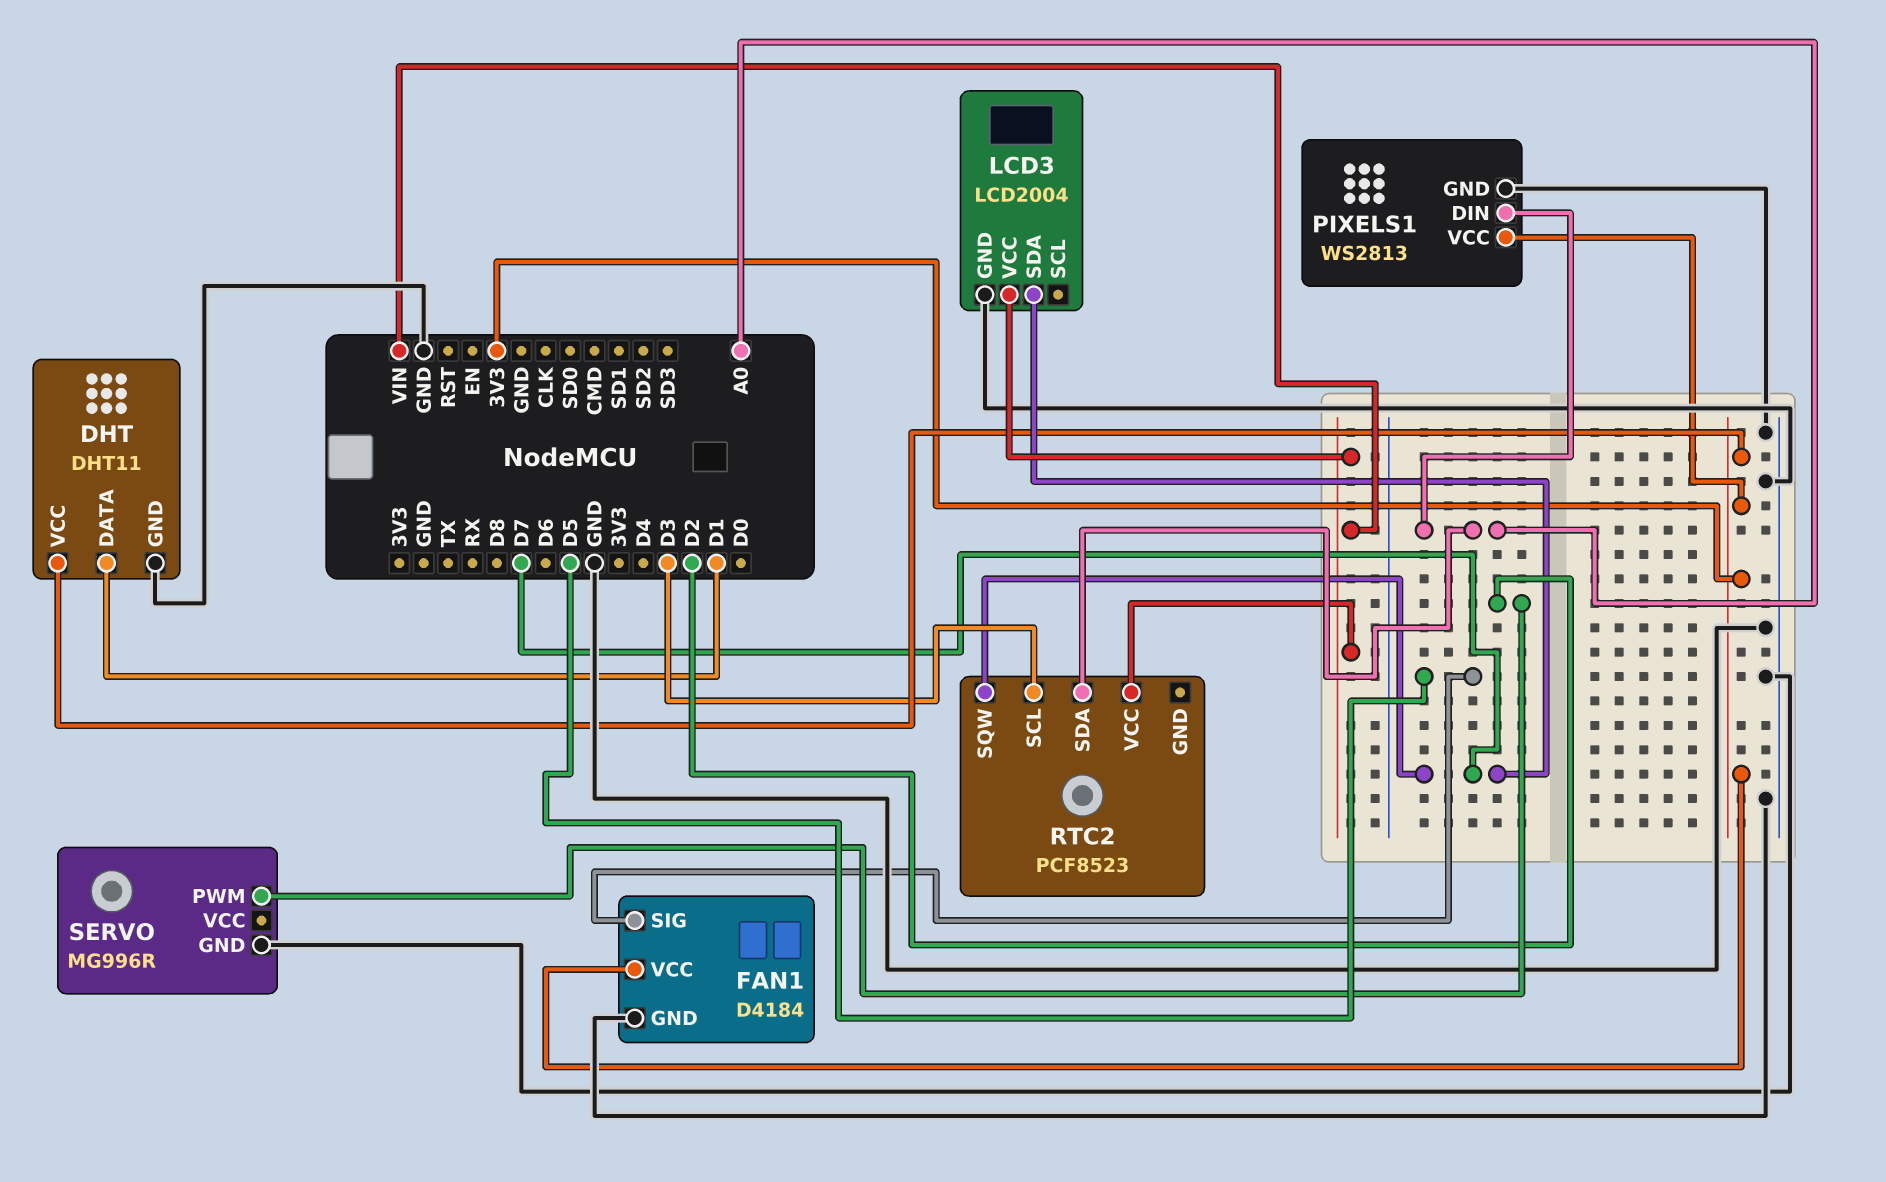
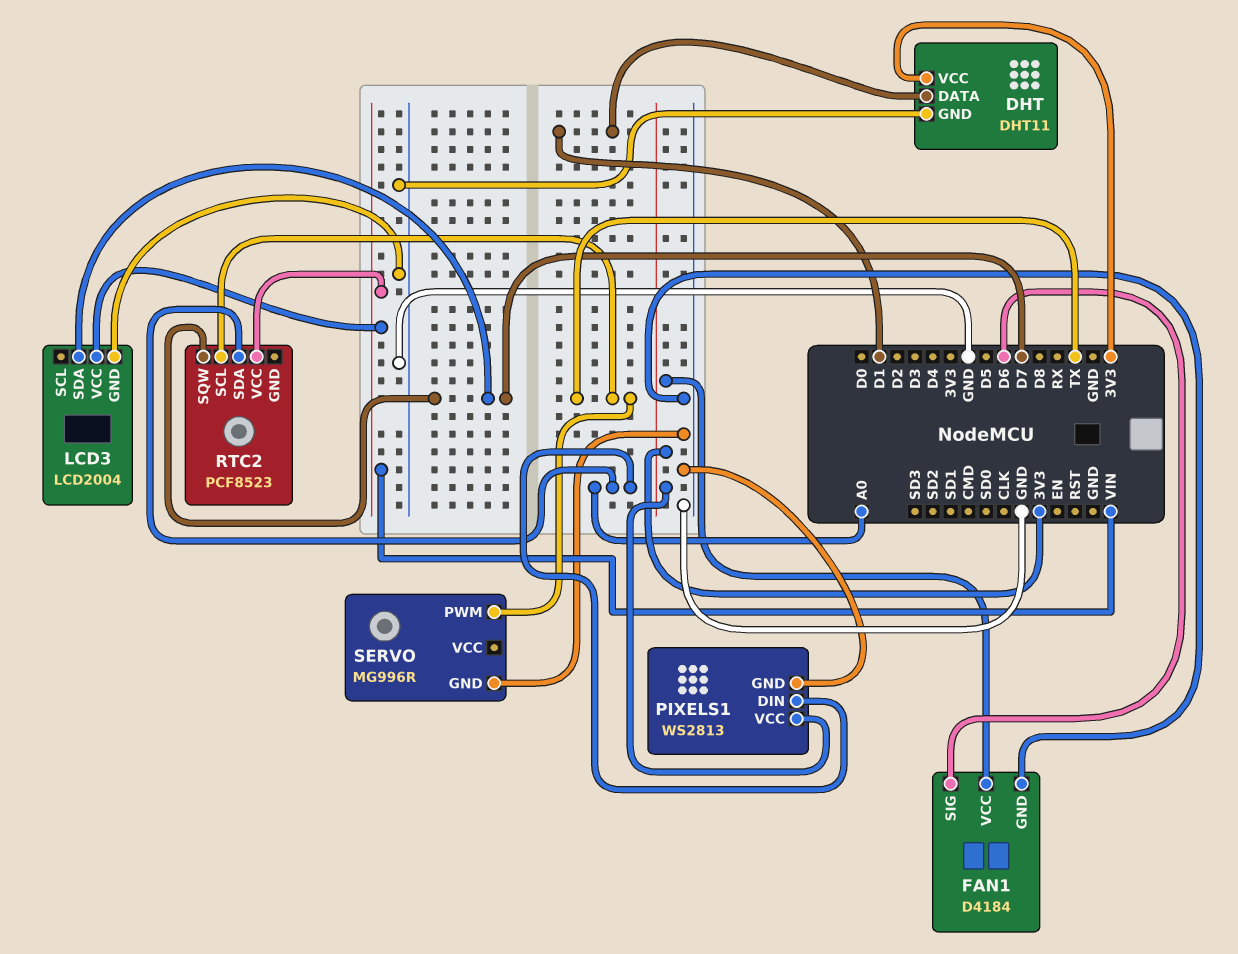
FAN1 pin SIG: D5 -> D6
RTC2 pin SCL: D3 -> TX
SERVO pin PWM: D2 -> TX

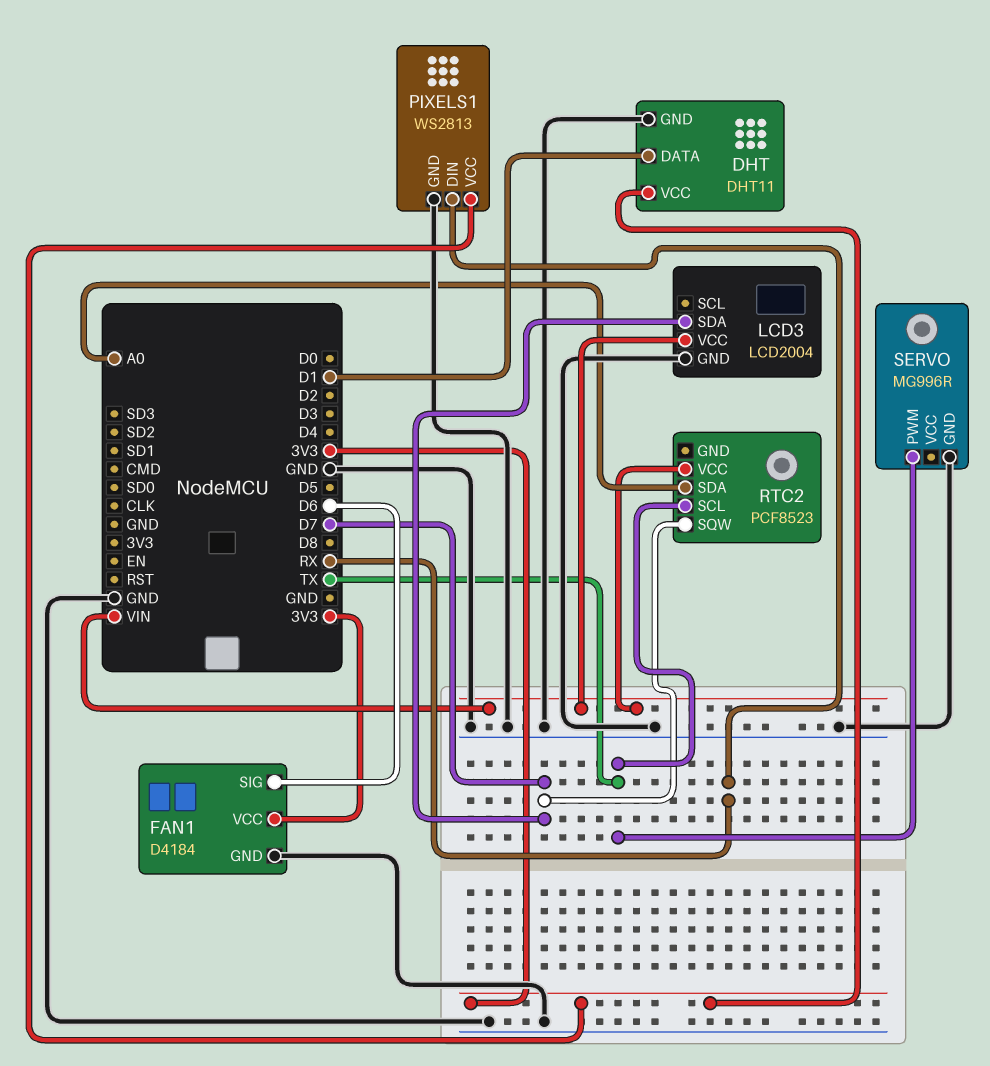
PIXELS1 pin DIN: A0 -> RX

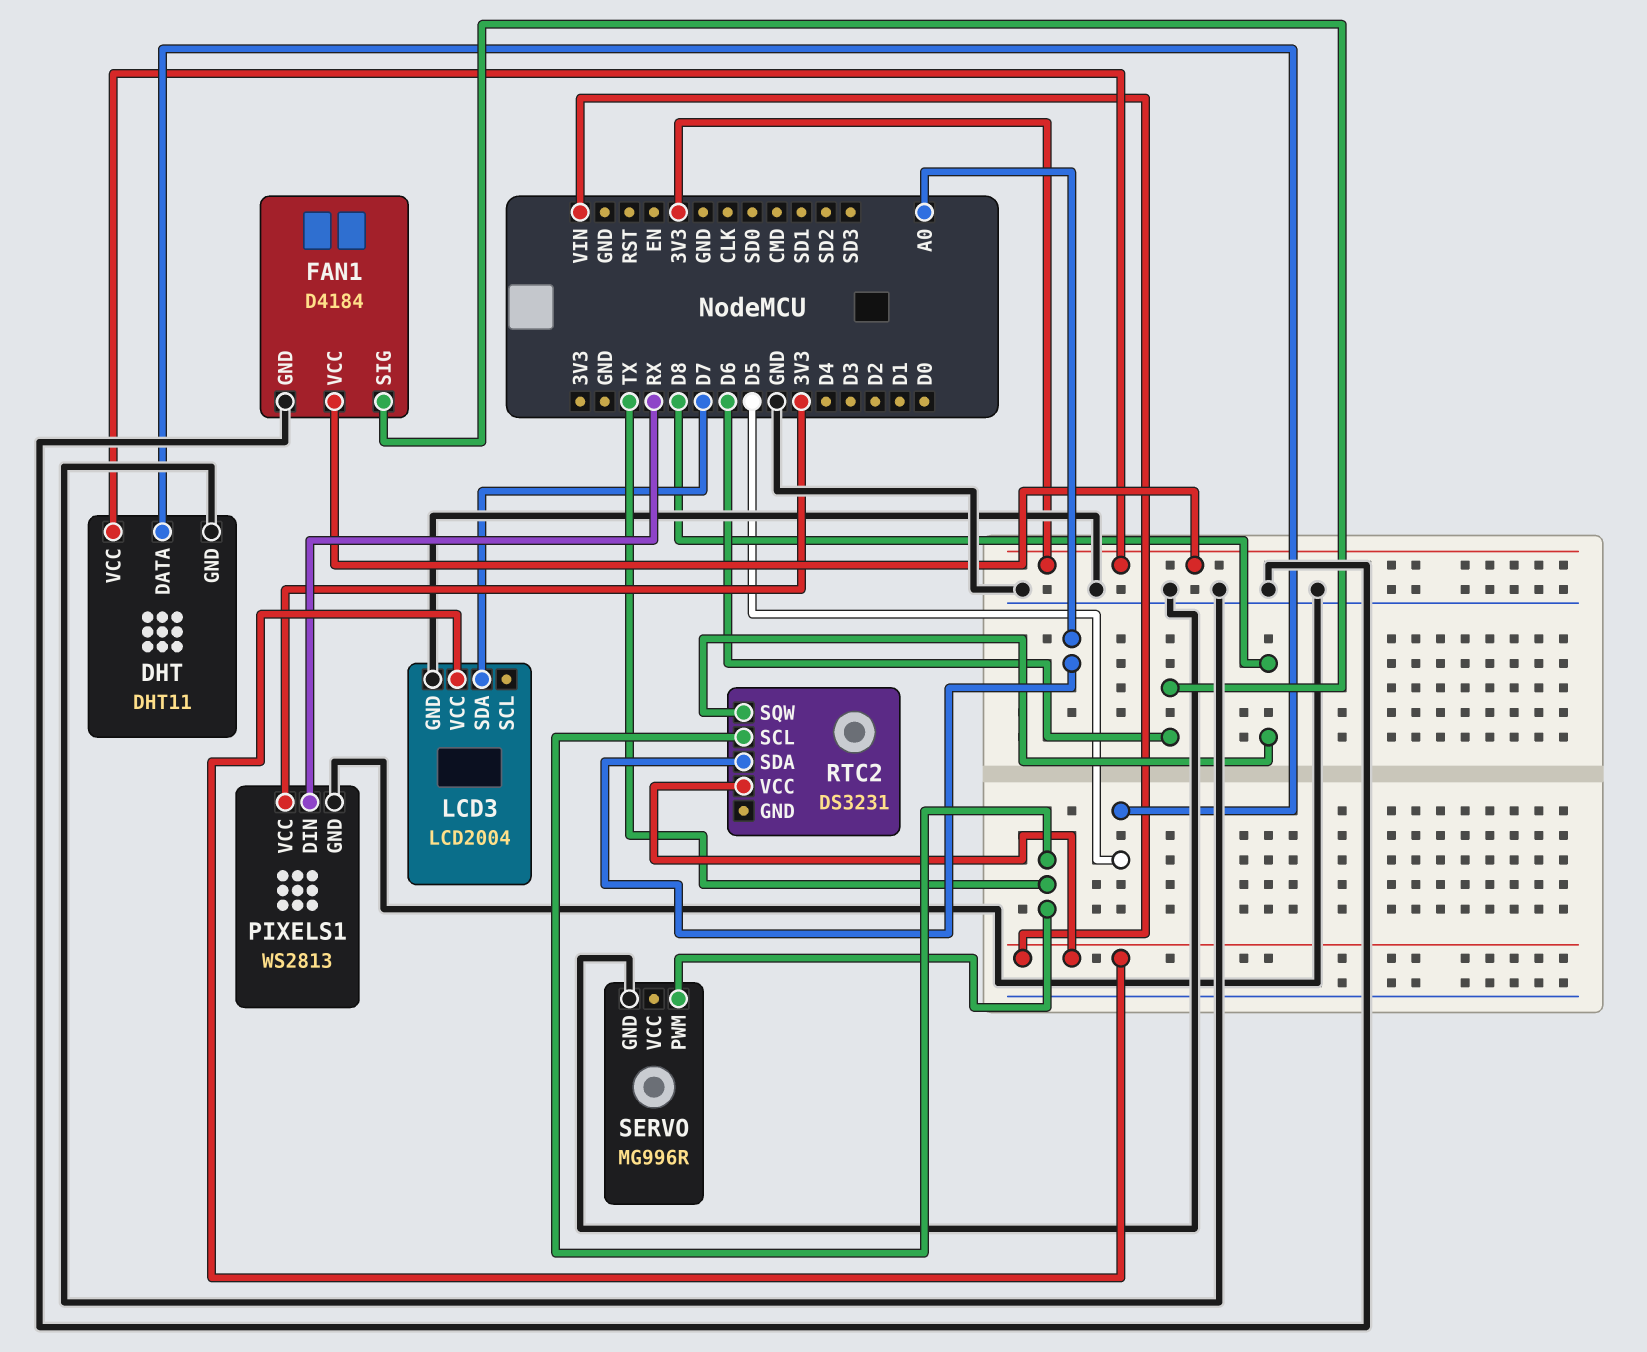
DHT pin DATA: D1 -> D5
RTC2: PCF8523 -> DS3231
RTC2 pin SQW: D7 -> D8

